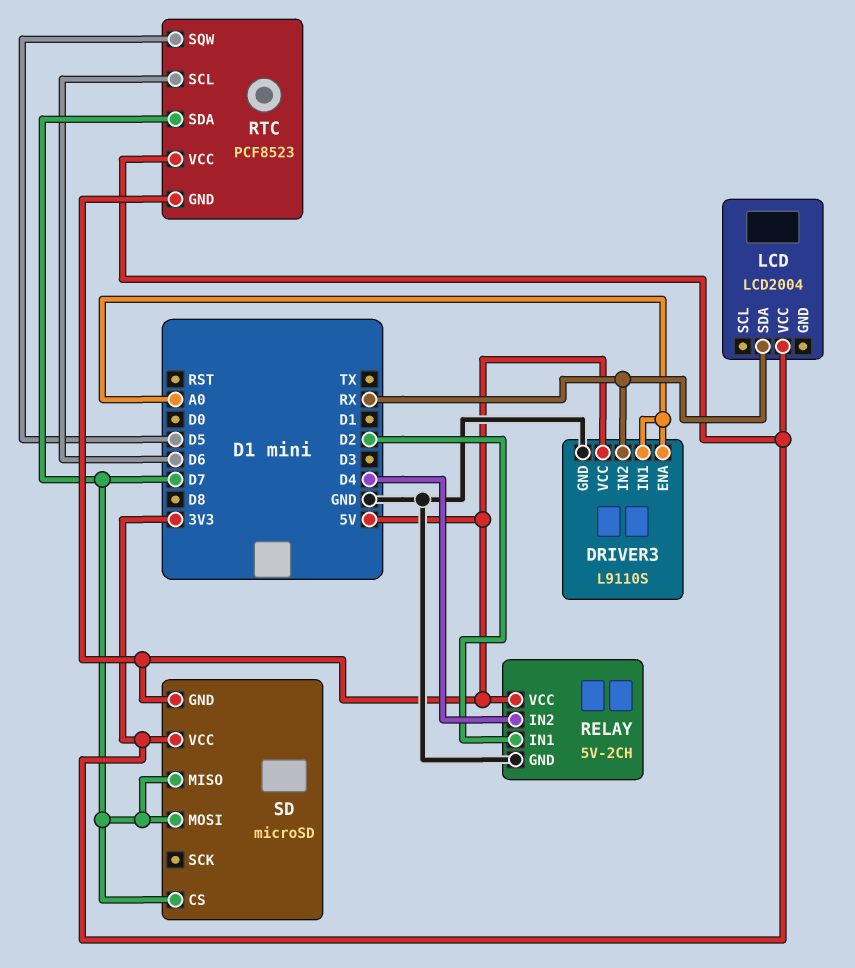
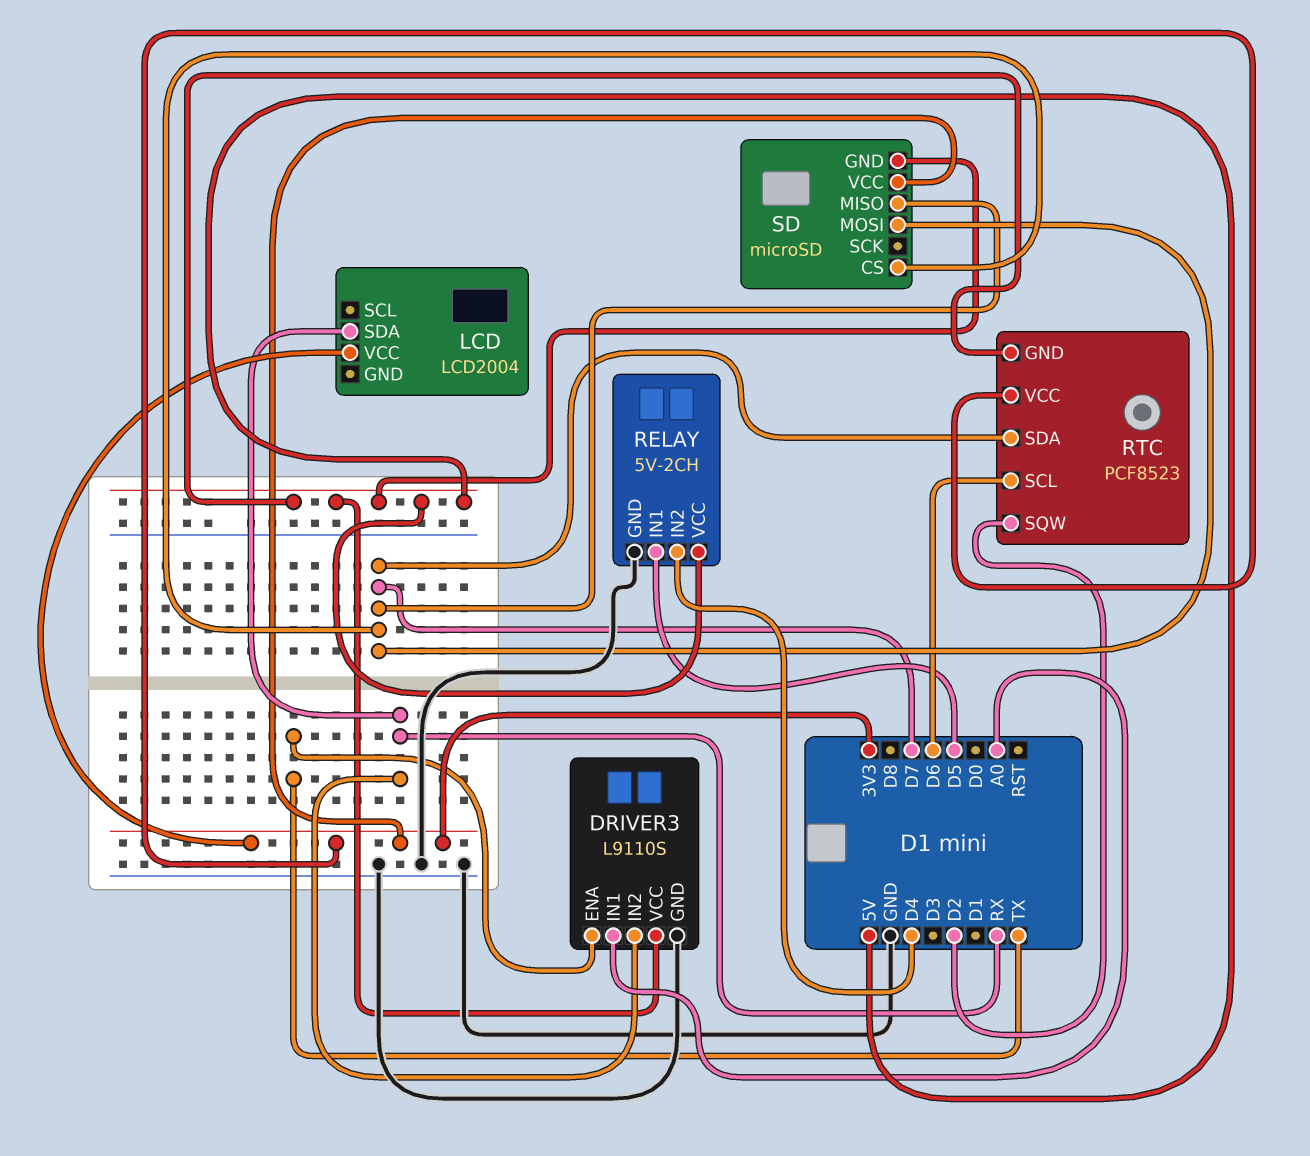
DRIVER3 pin ENA: A0 -> TX
RELAY pin IN1: D2 -> D5
RTC pin SQW: D5 -> D2

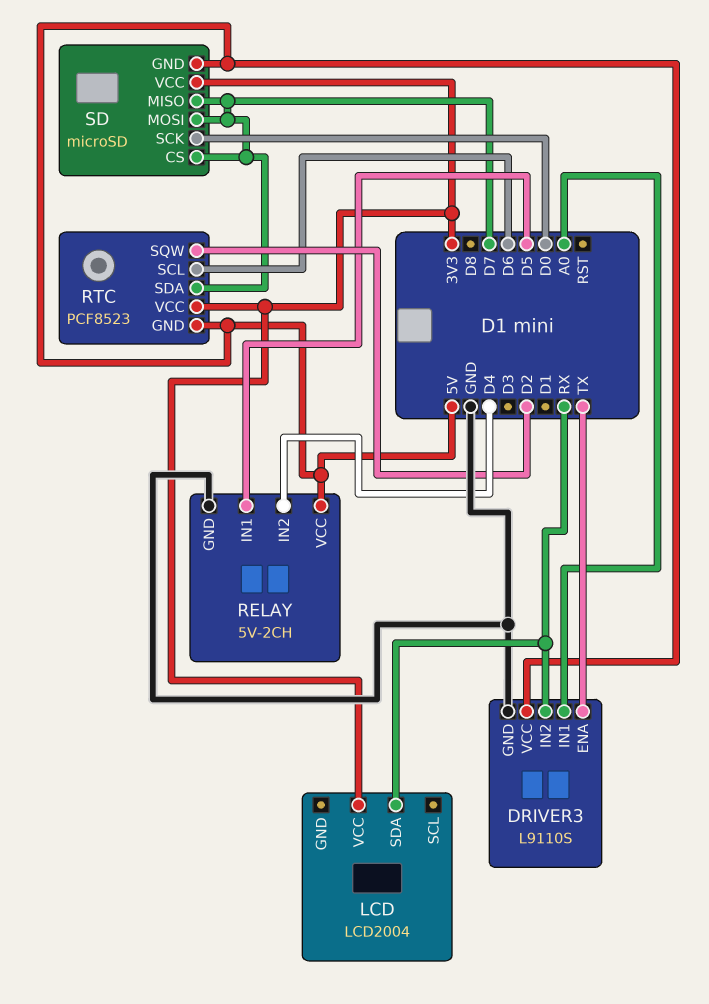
SD pin SCK: none -> D0

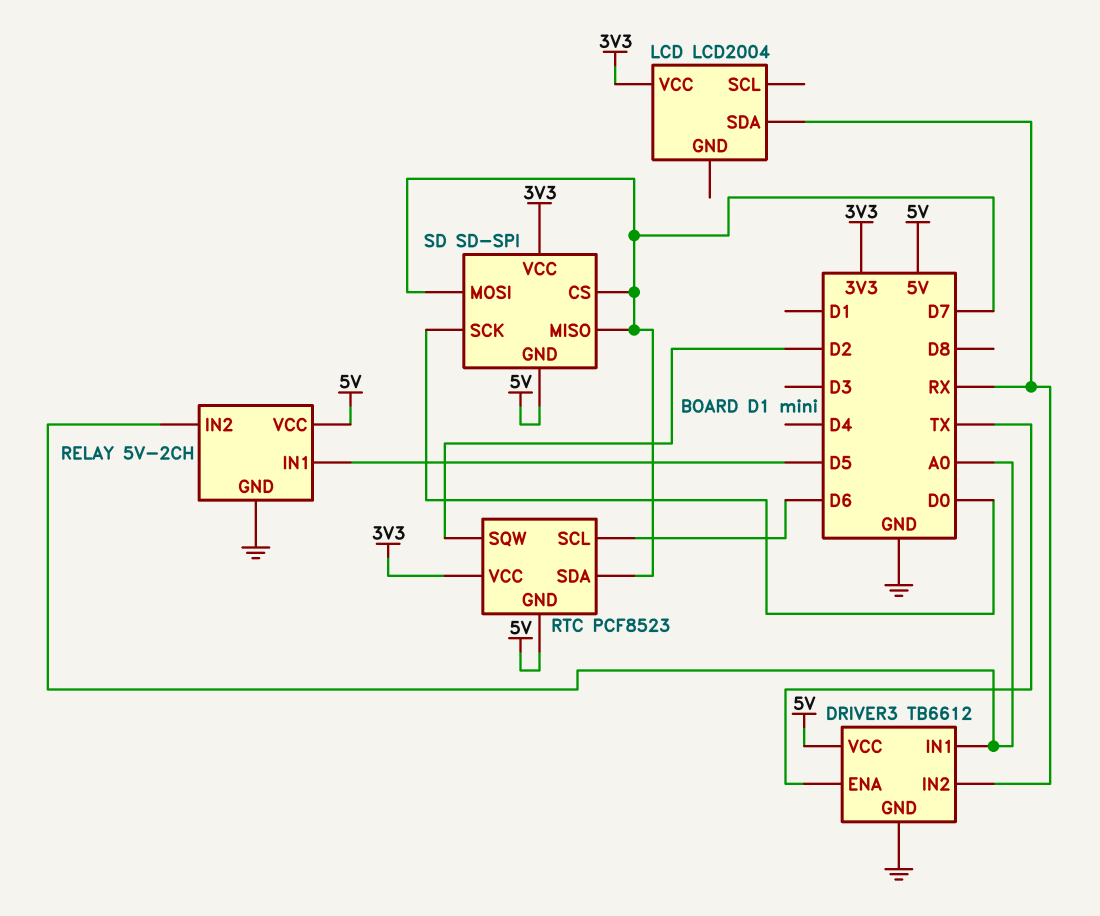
DRIVER3: L9110S -> TB6612
RELAY pin IN2: D4 -> A0
SD: microSD -> SD-SPI

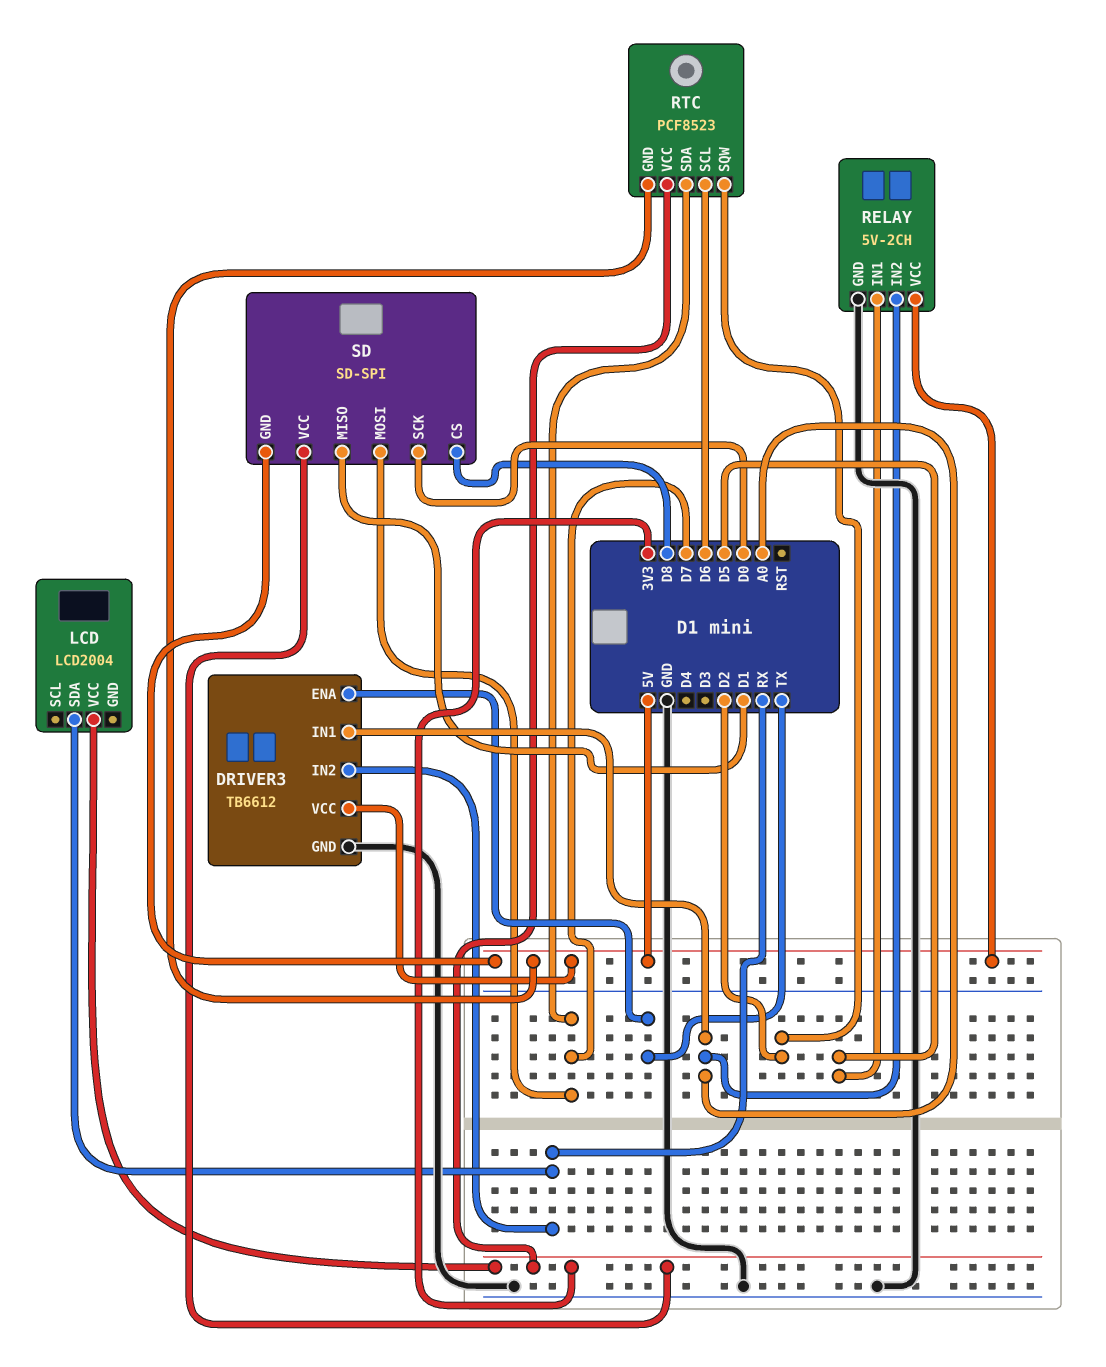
SD pin CS: D7 -> D8
SD pin MISO: D7 -> D1

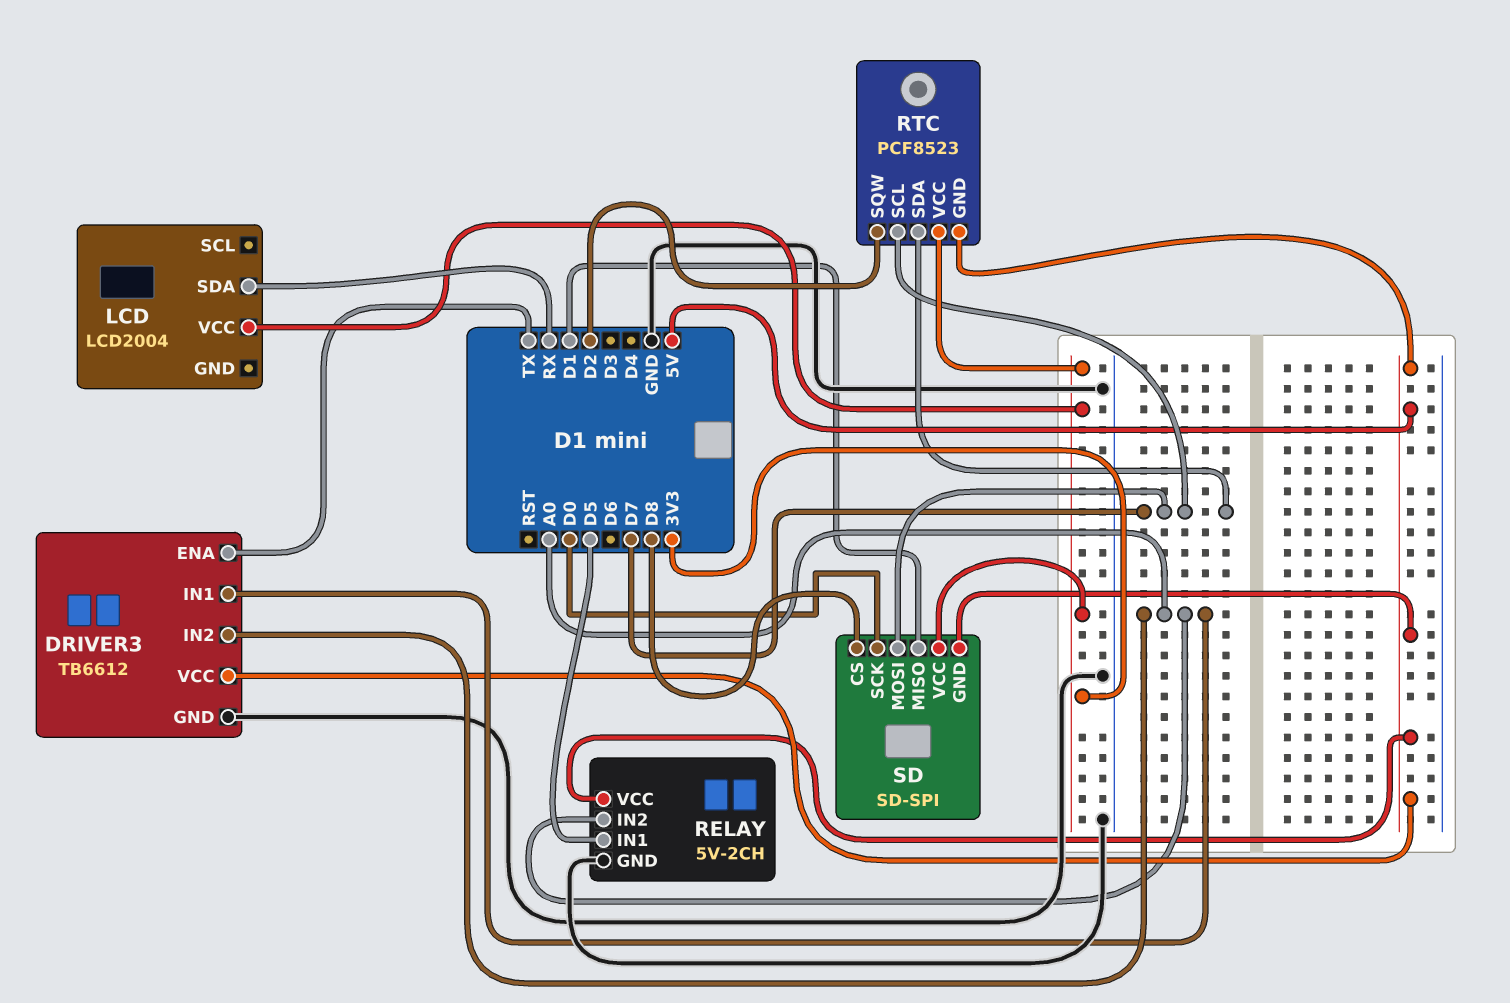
DRIVER3 pin IN2: RX -> A0
RTC pin SCL: D6 -> D7

